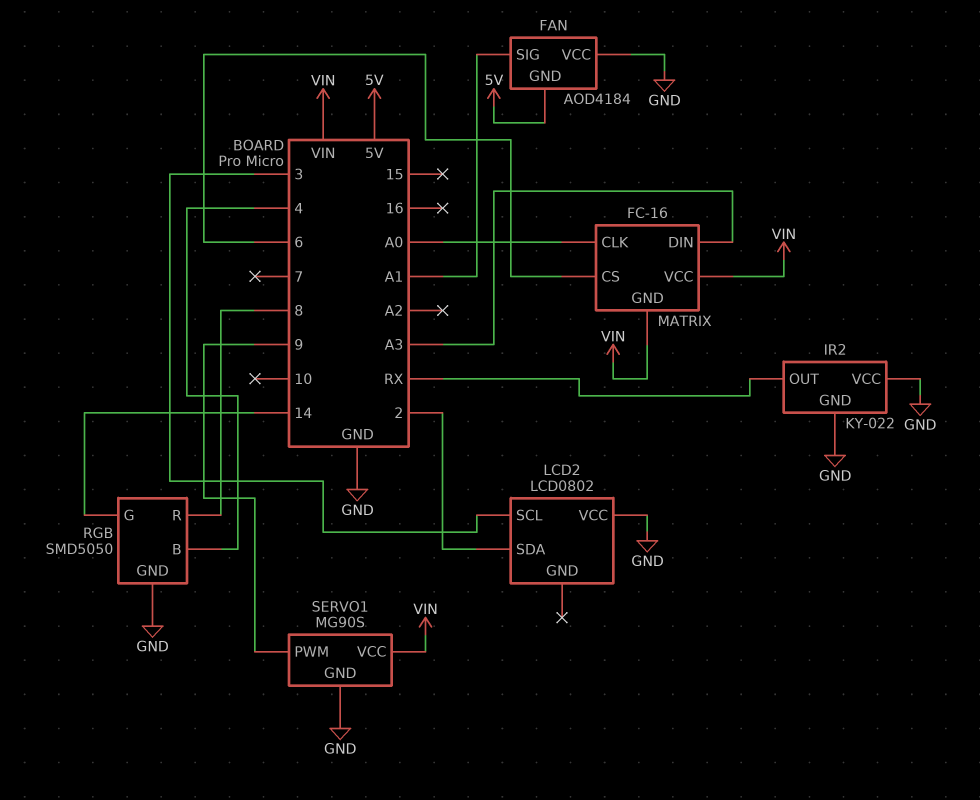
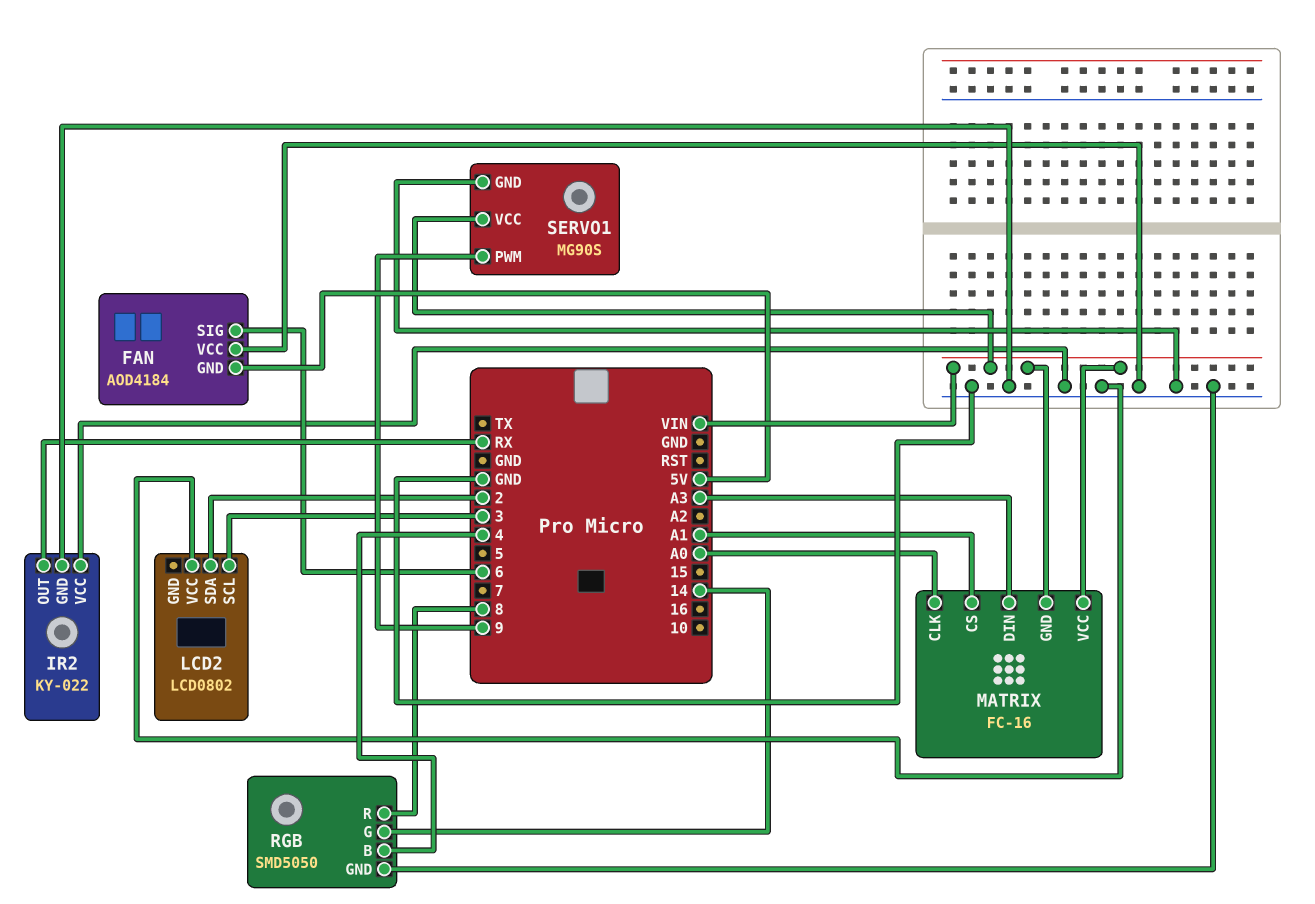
FAN pin SIG: A1 -> 6
MATRIX pin CS: 6 -> A1

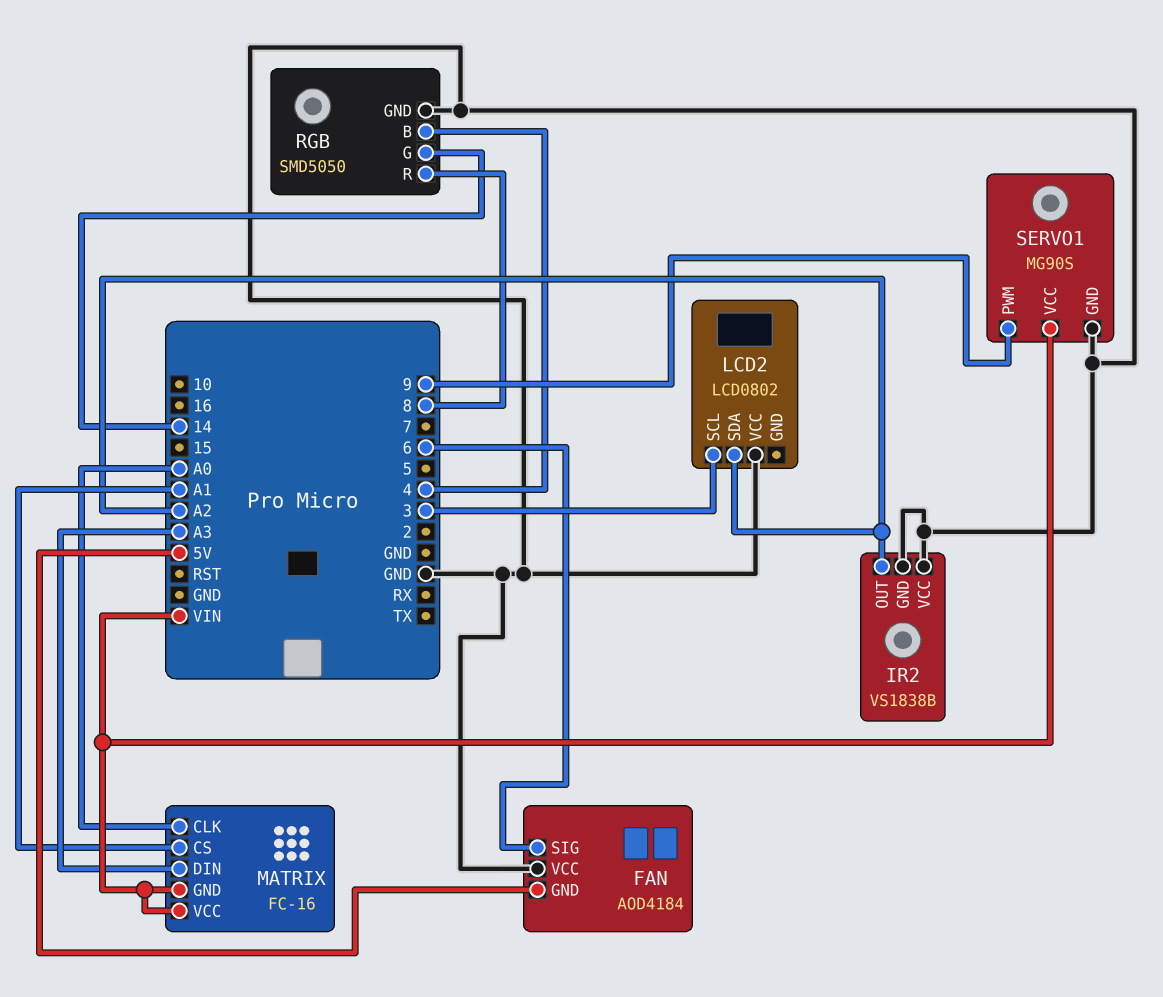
IR2: KY-022 -> VS1838B
IR2 pin OUT: RX -> A2
LCD2 pin SDA: 2 -> A2

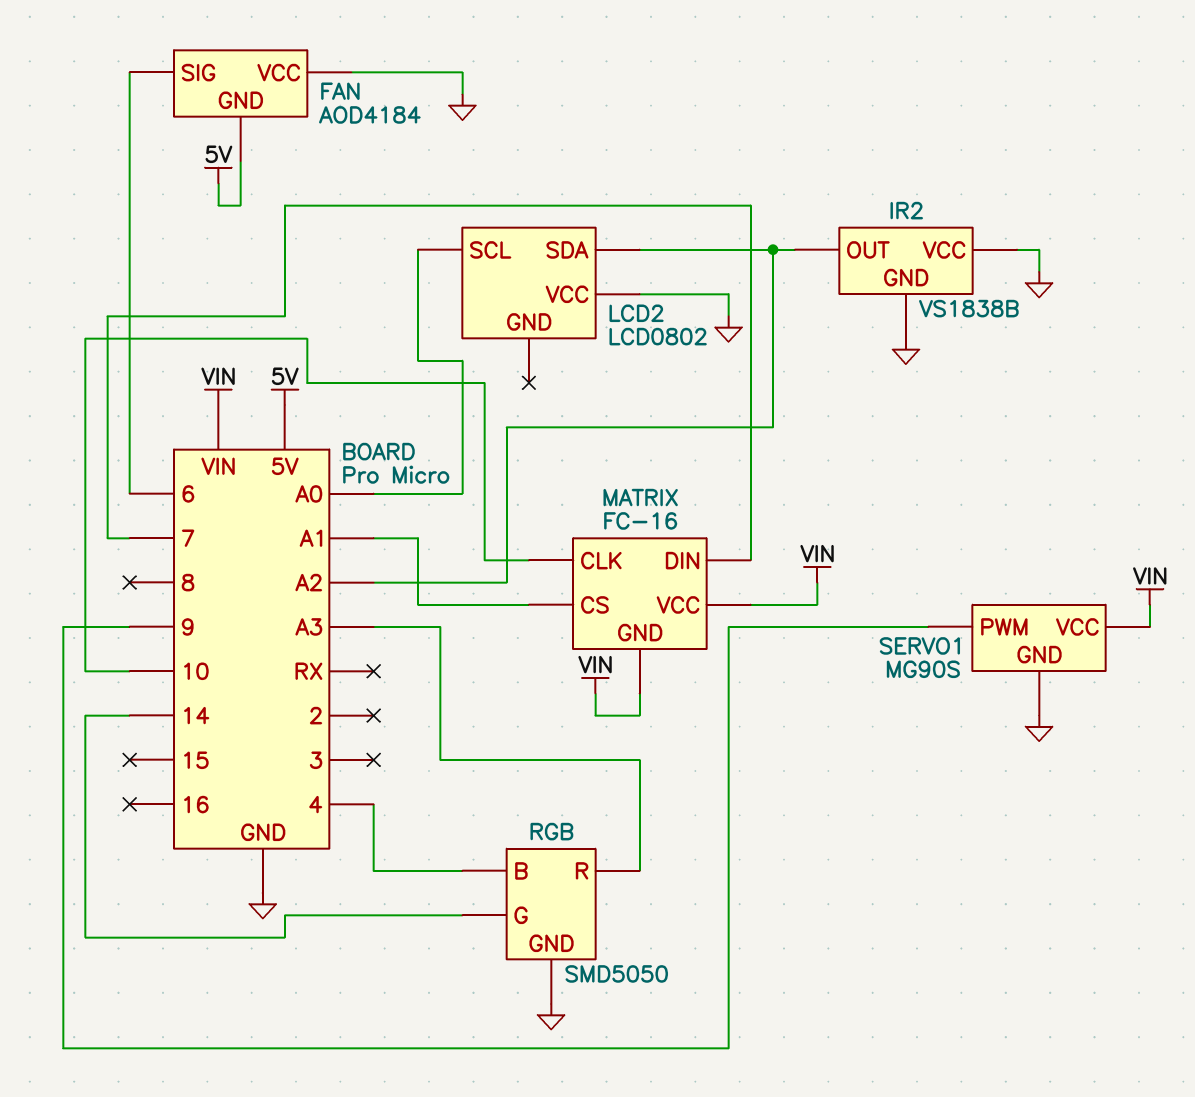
LCD2 pin SCL: 3 -> A0
MATRIX pin CLK: A0 -> 10
MATRIX pin DIN: A3 -> 7
RGB pin R: 8 -> A3

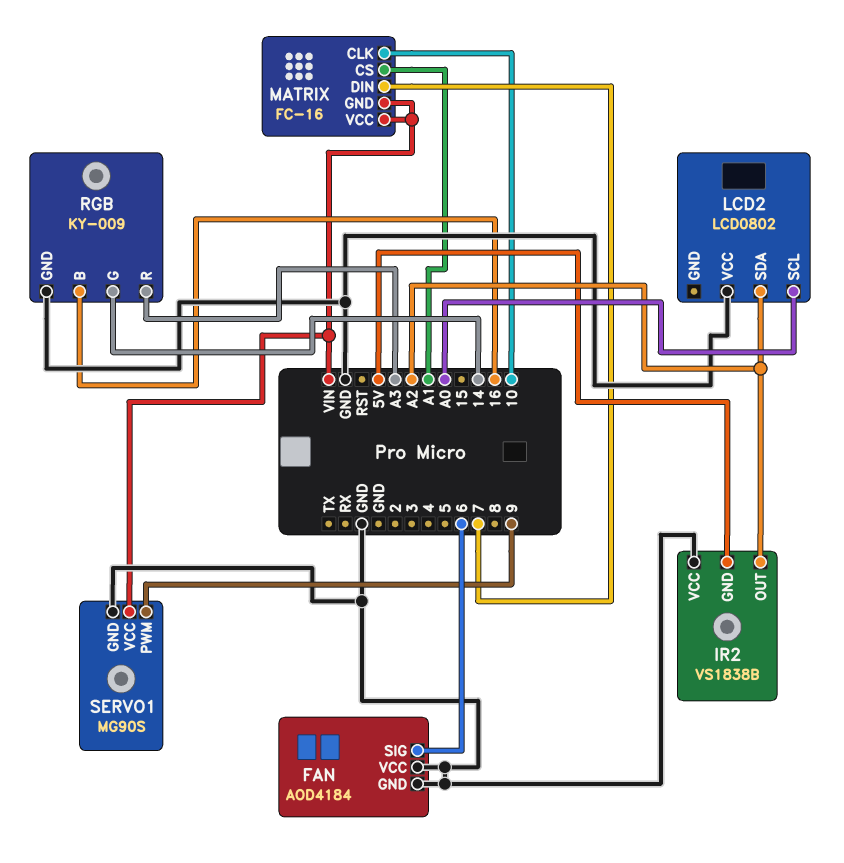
FAN pin GND: 5V -> GND
IR2 pin GND: GND -> 5V
RGB: SMD5050 -> KY-009
RGB pin B: 4 -> 16

